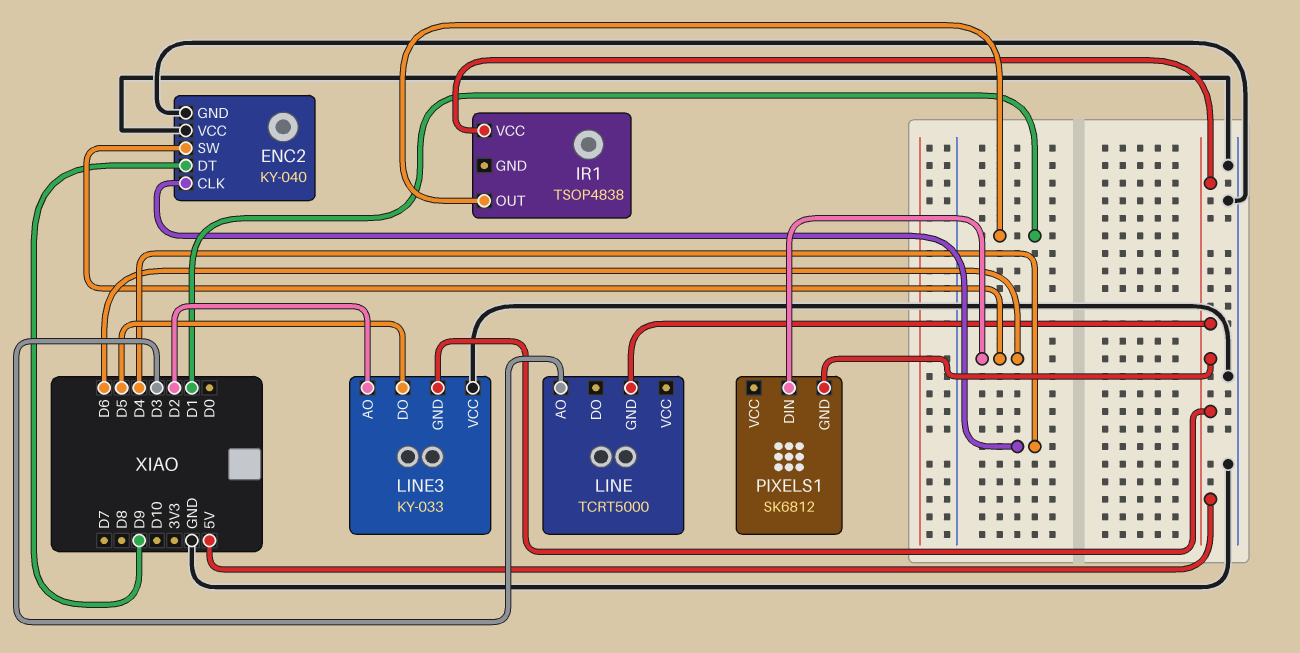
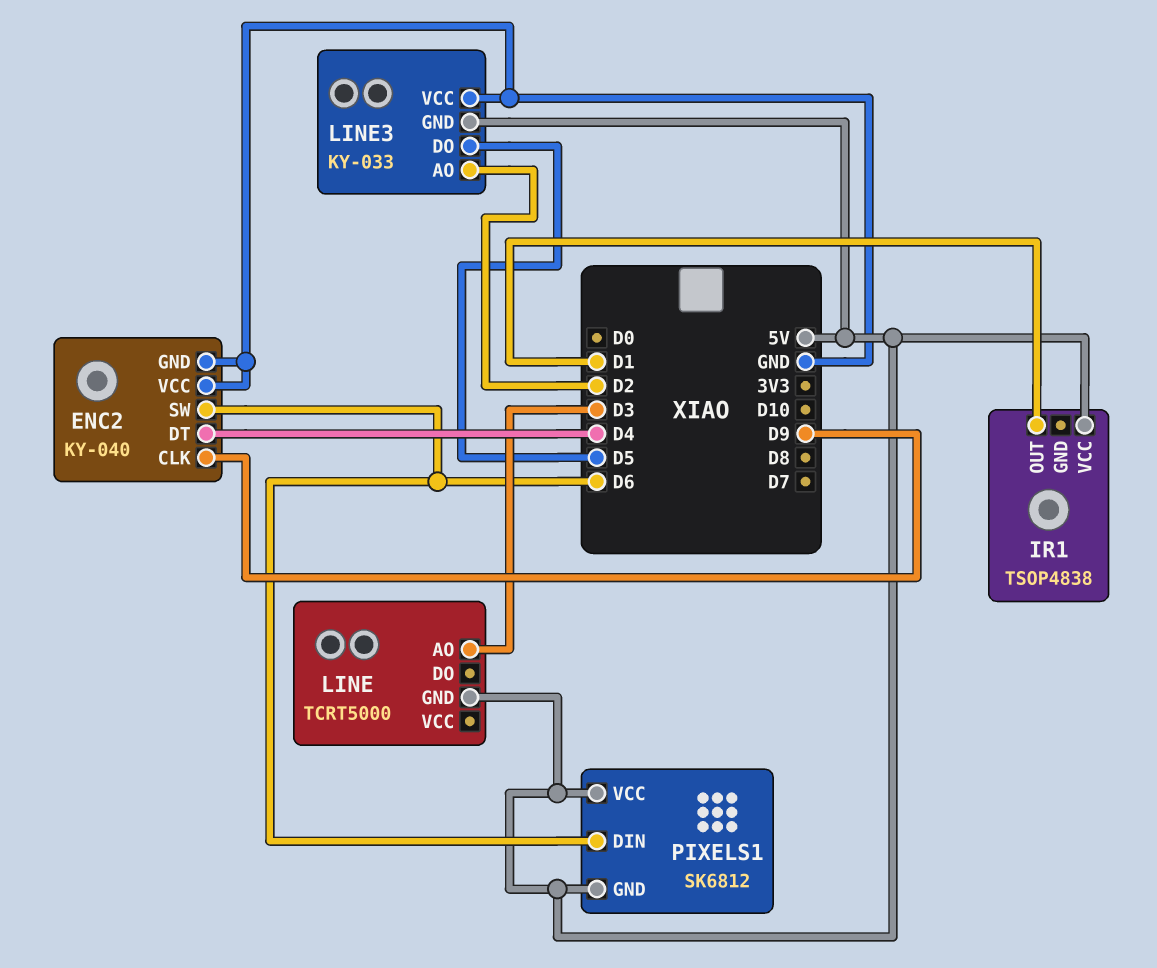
ENC2 pin CLK: D4 -> D9
ENC2 pin DT: D9 -> D4
PIXELS1 pin VCC: none -> 5V

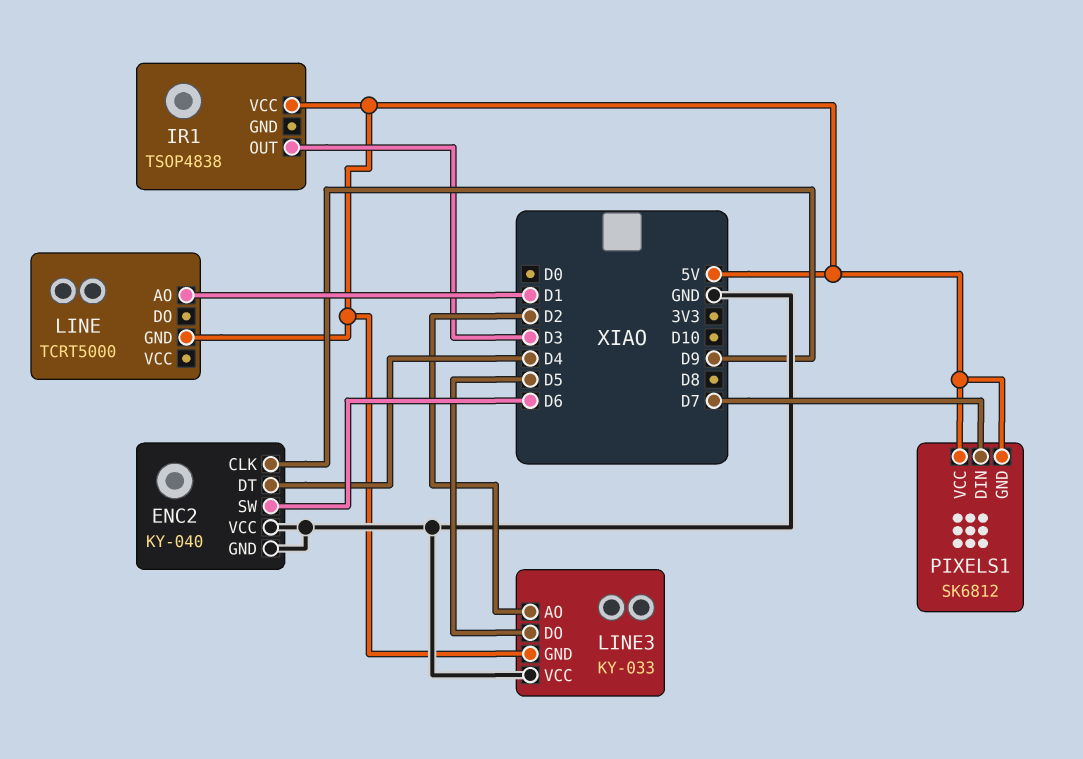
IR1 pin OUT: D1 -> D3
LINE pin AO: D3 -> D1
PIXELS1 pin DIN: D6 -> D7

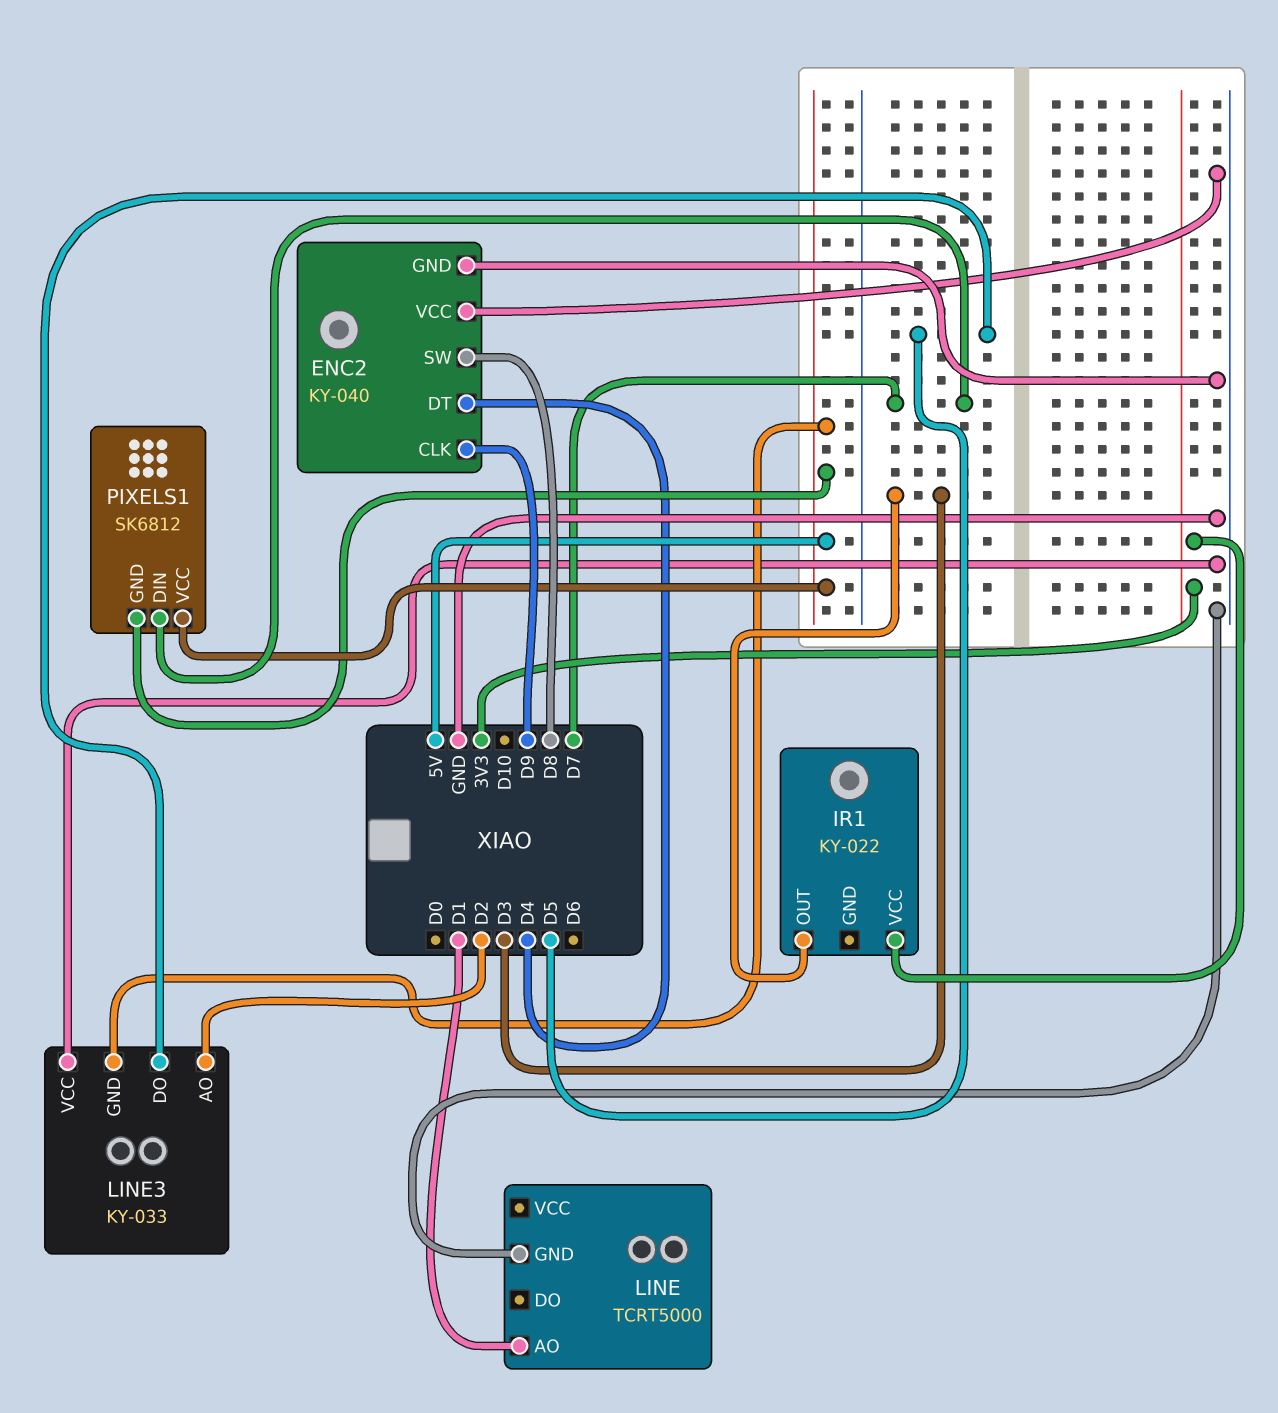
ENC2 pin SW: D6 -> D8
IR1: TSOP4838 -> KY-022
IR1 pin VCC: 5V -> 3V3
LINE pin GND: 5V -> GND

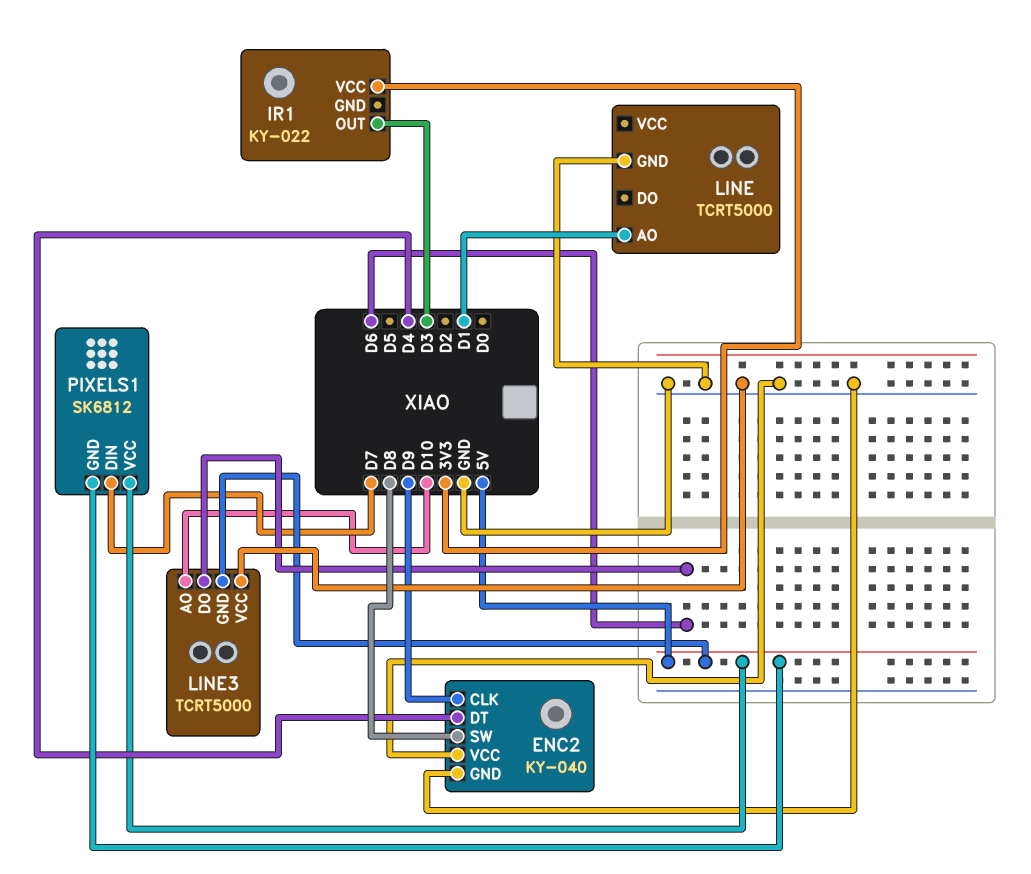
LINE3: KY-033 -> TCRT5000
LINE3 pin AO: D2 -> D10
LINE3 pin DO: D5 -> D6

